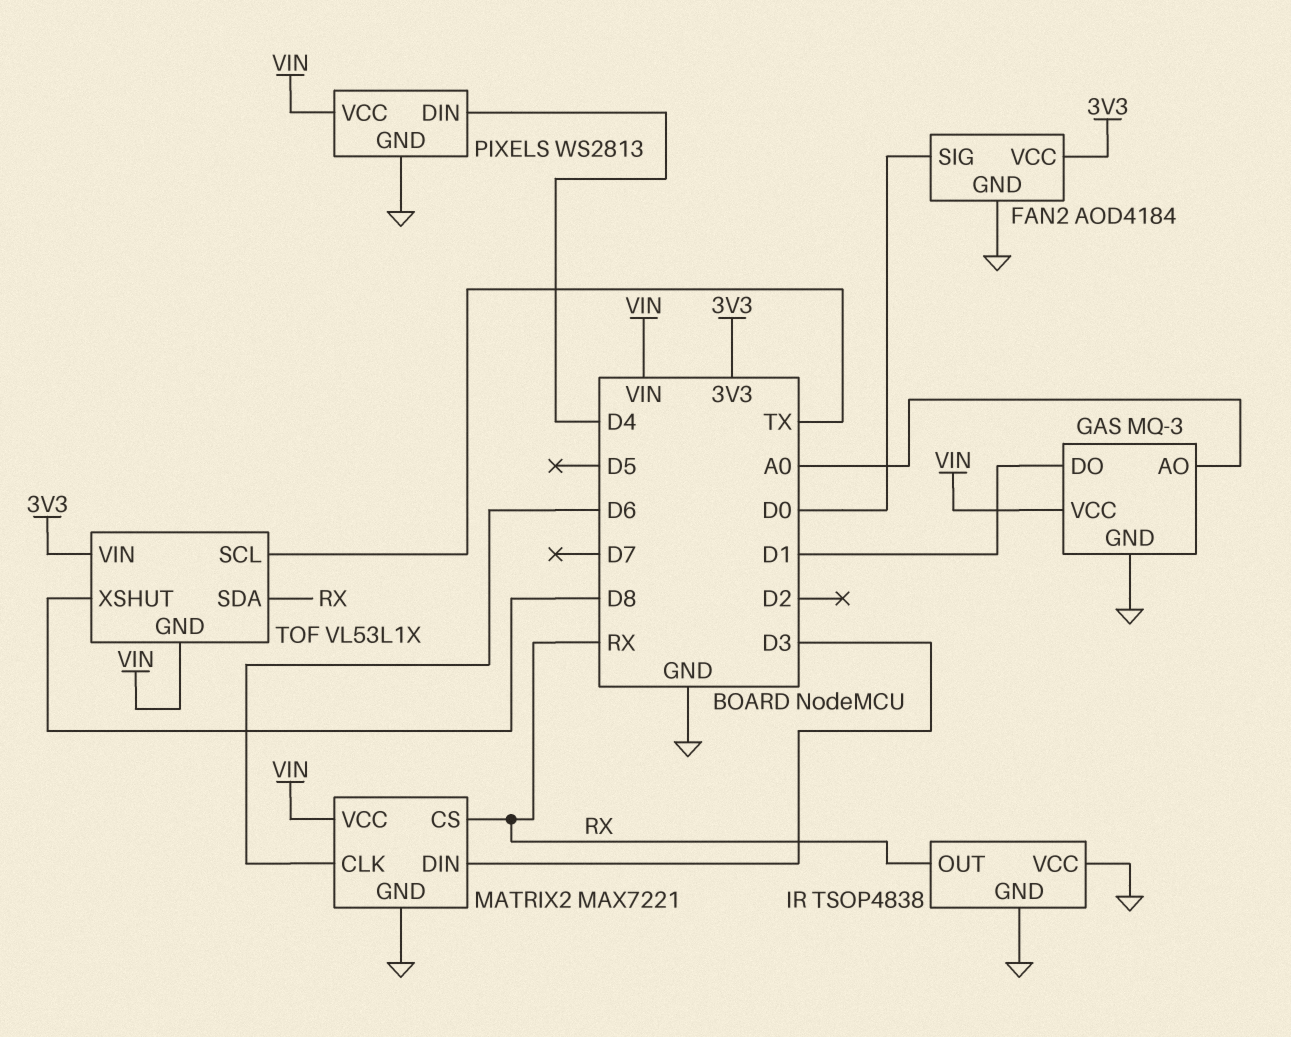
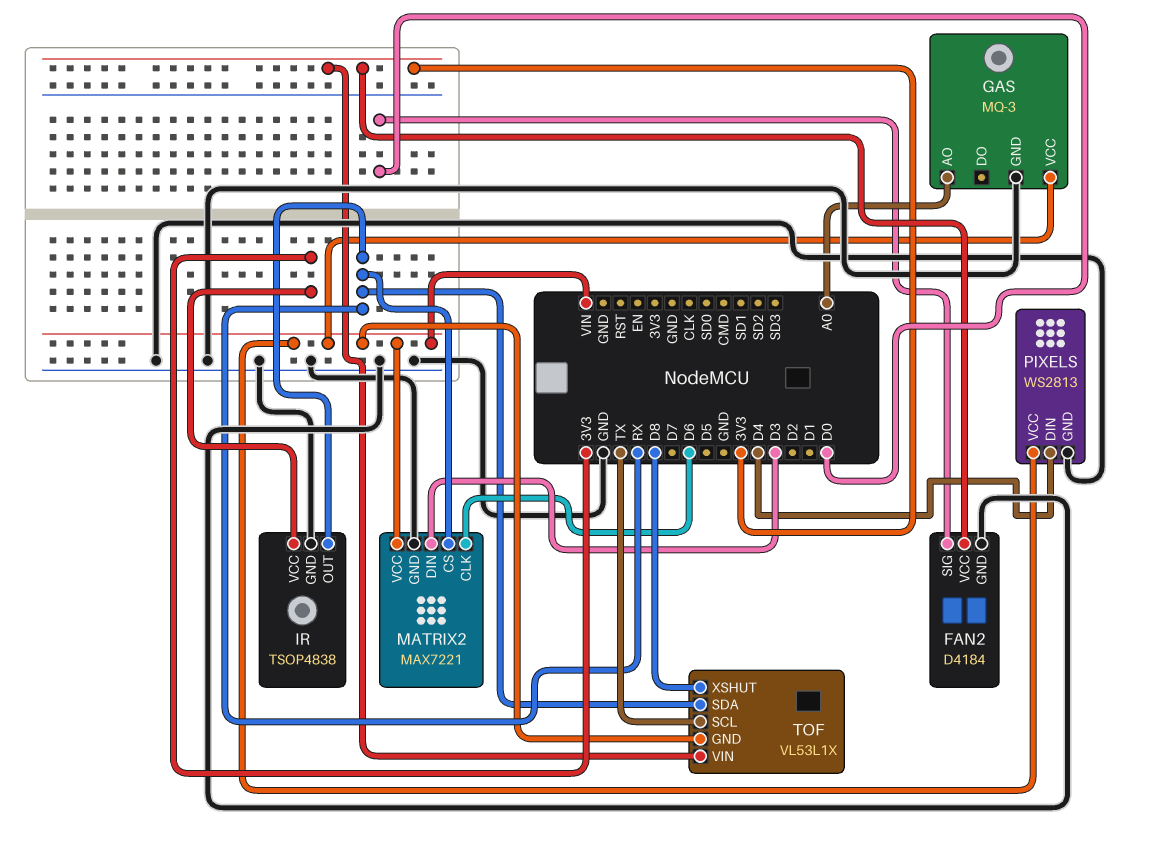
FAN2: AOD4184 -> D4184
GAS pin DO: D1 -> none
IR pin VCC: GND -> 3V3

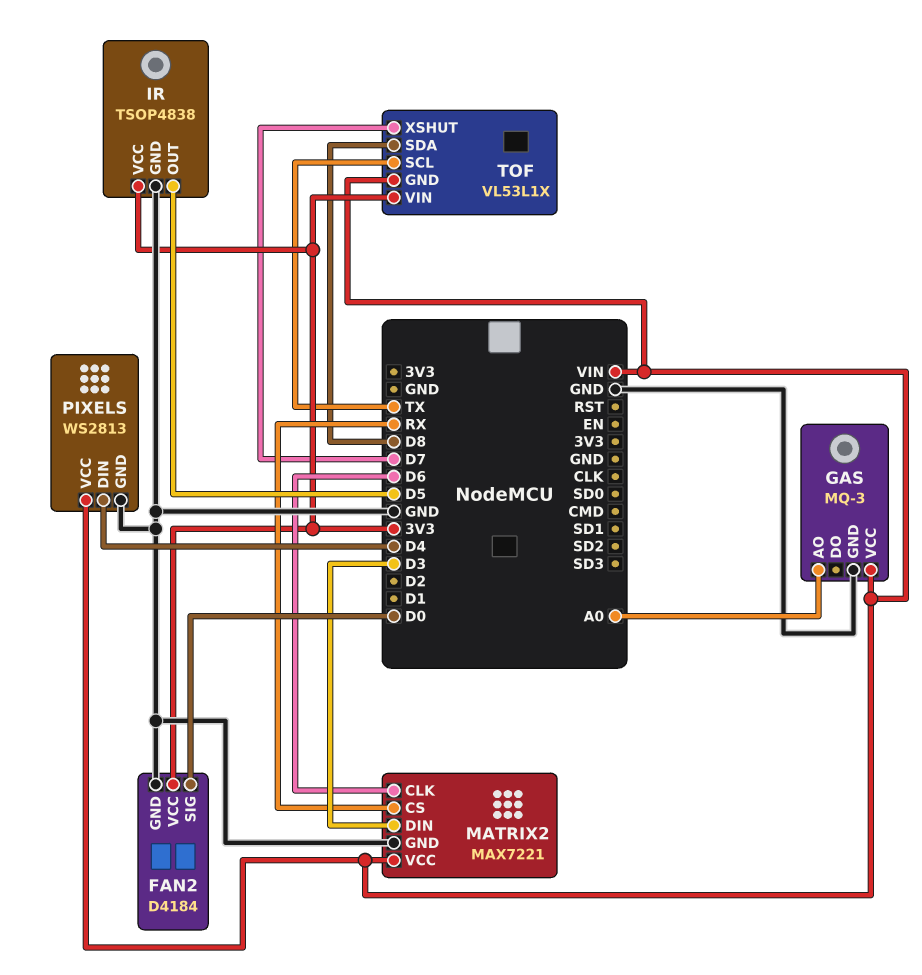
IR pin OUT: RX -> D5
TOF pin SDA: RX -> D8
TOF pin XSHUT: D8 -> D7

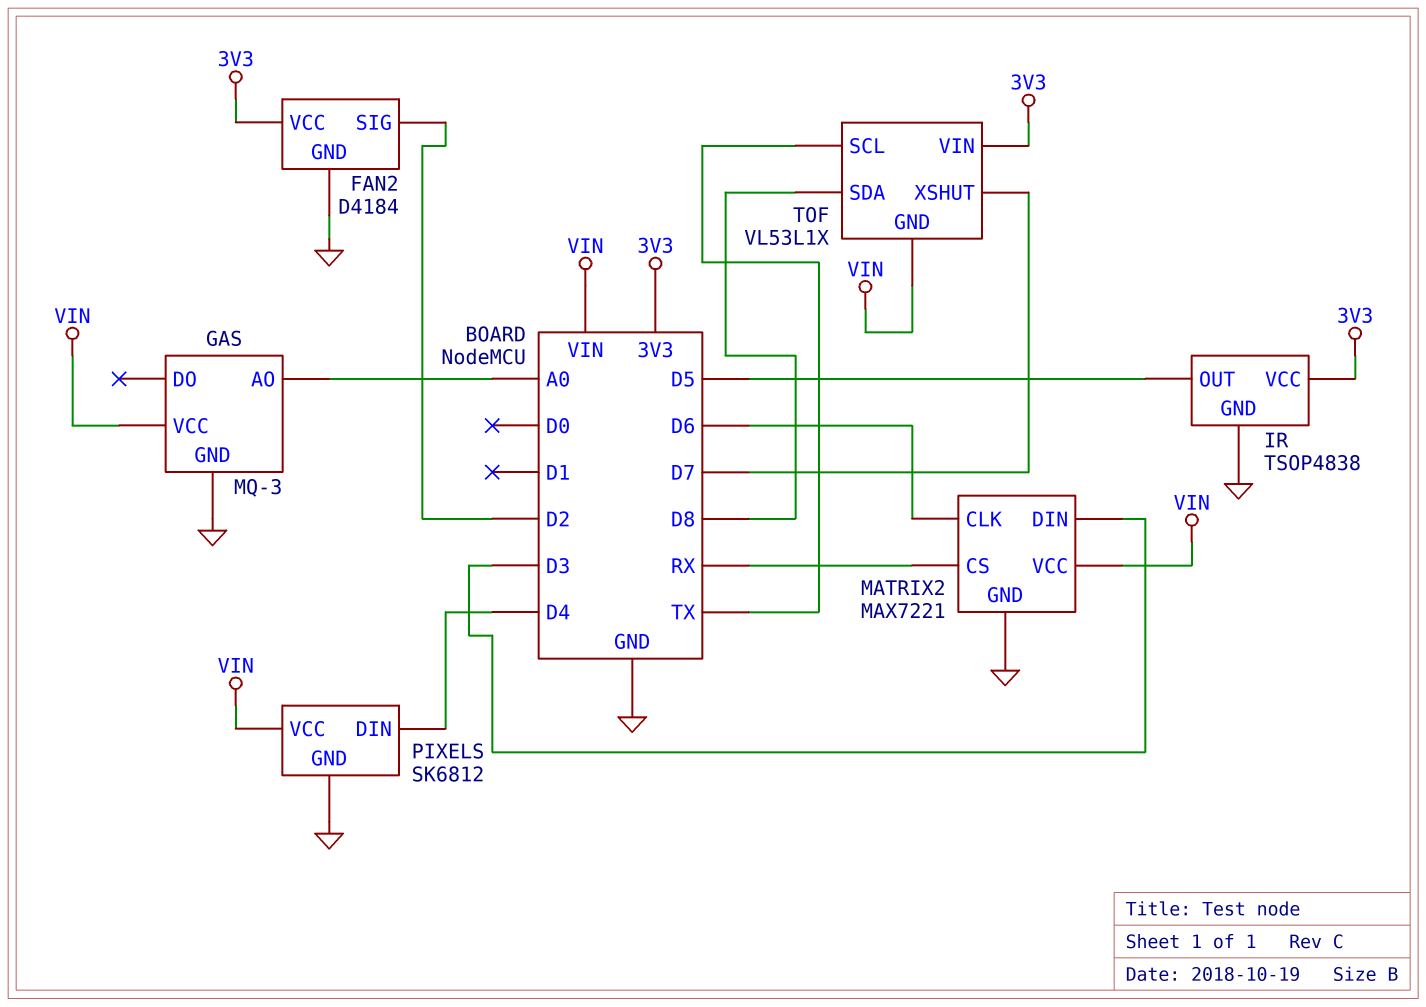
FAN2 pin SIG: D0 -> D2
PIXELS: WS2813 -> SK6812

